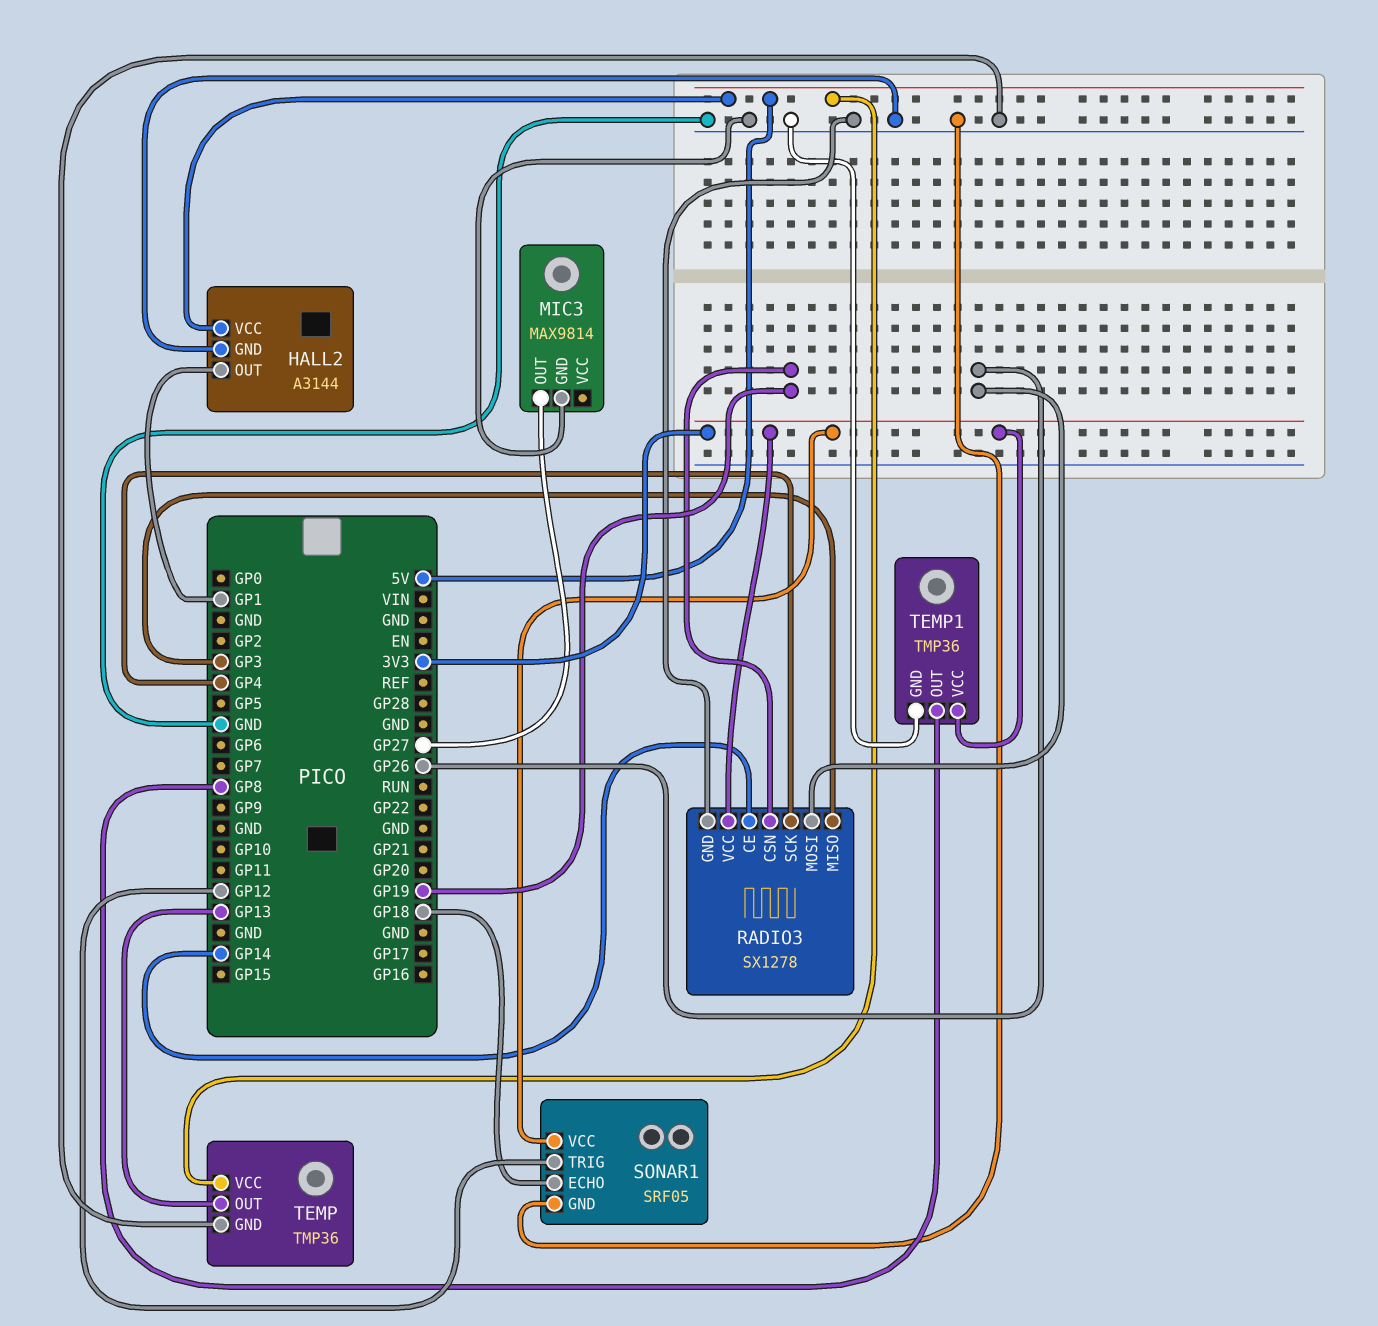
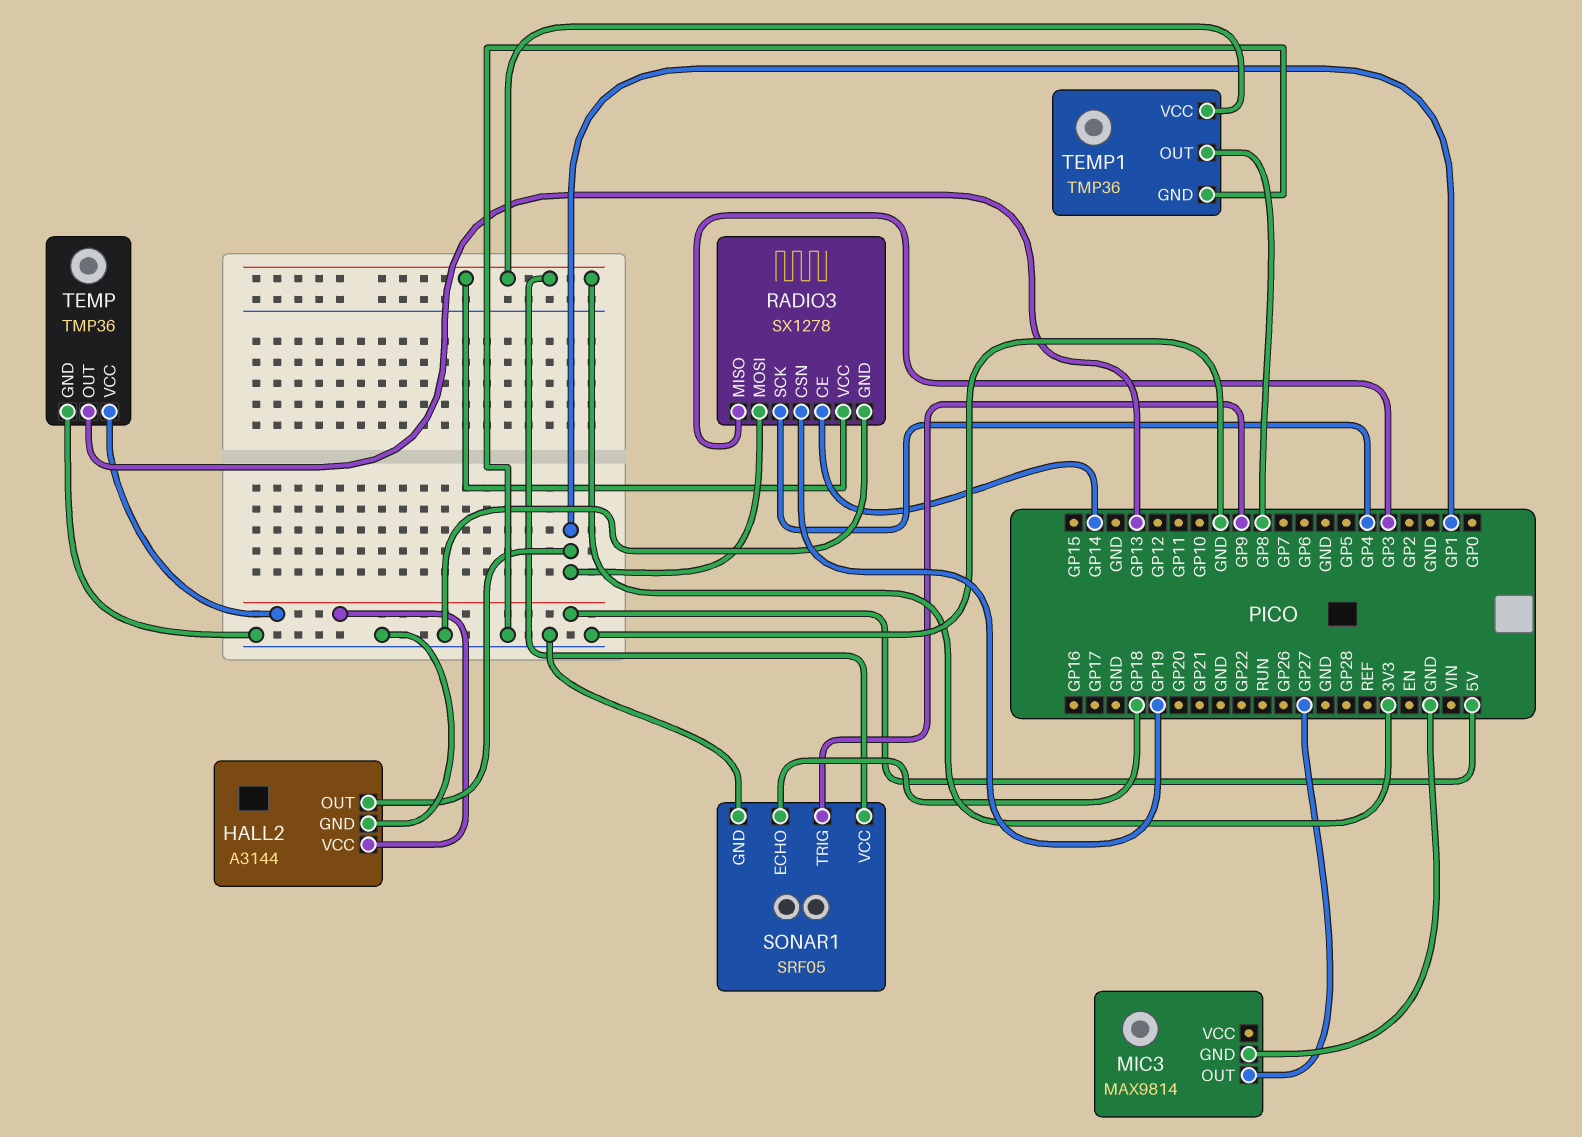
RADIO3 pin MOSI: GP26 -> GP1
SONAR1 pin TRIG: GP12 -> GP9

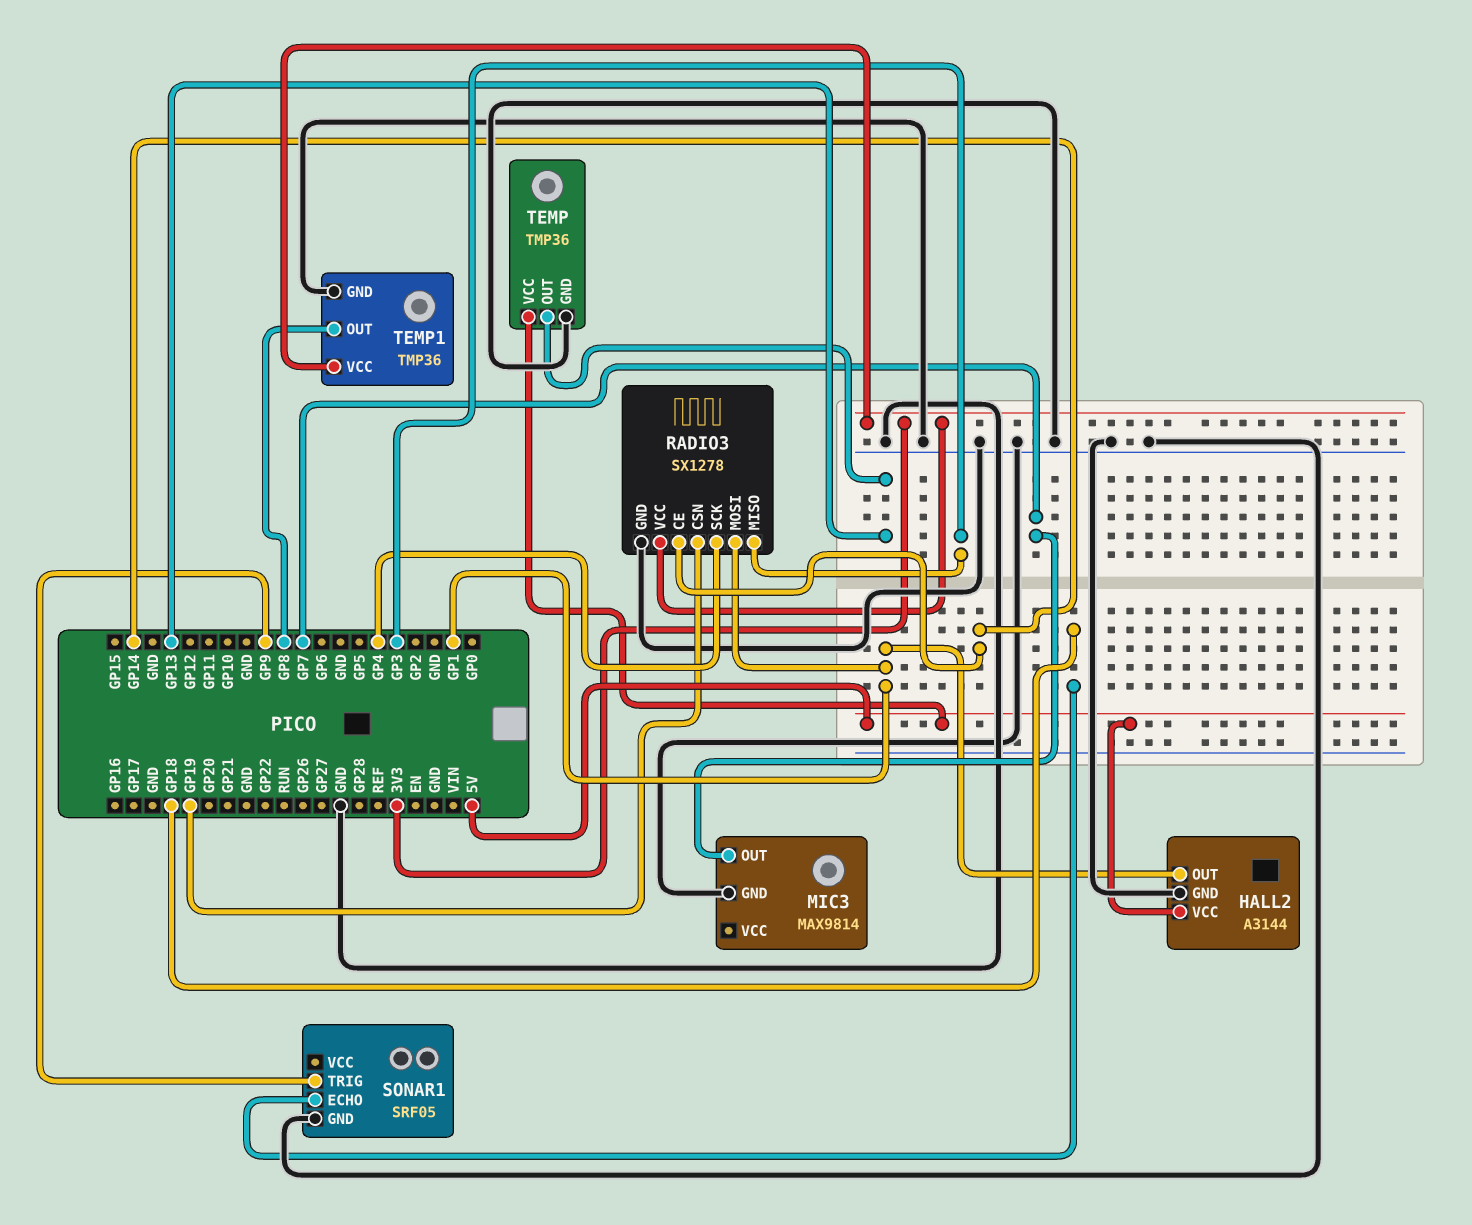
MIC3 pin OUT: GP27 -> GP7
SONAR1 pin VCC: 3V3 -> none

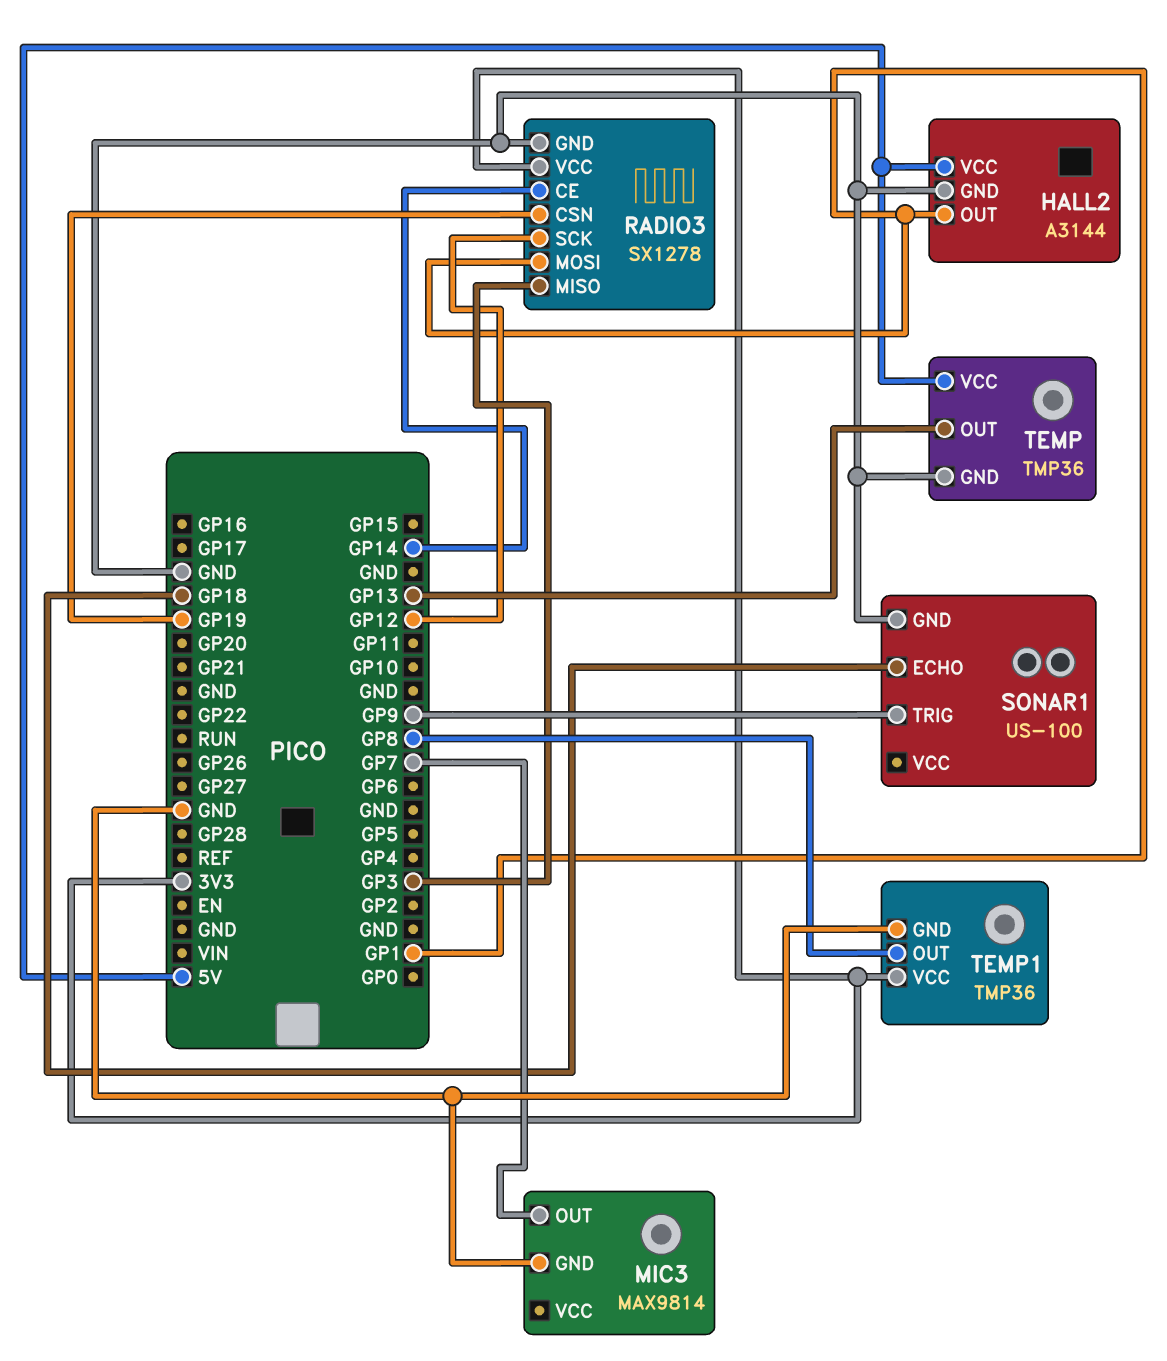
RADIO3 pin SCK: GP4 -> GP12
SONAR1: SRF05 -> US-100

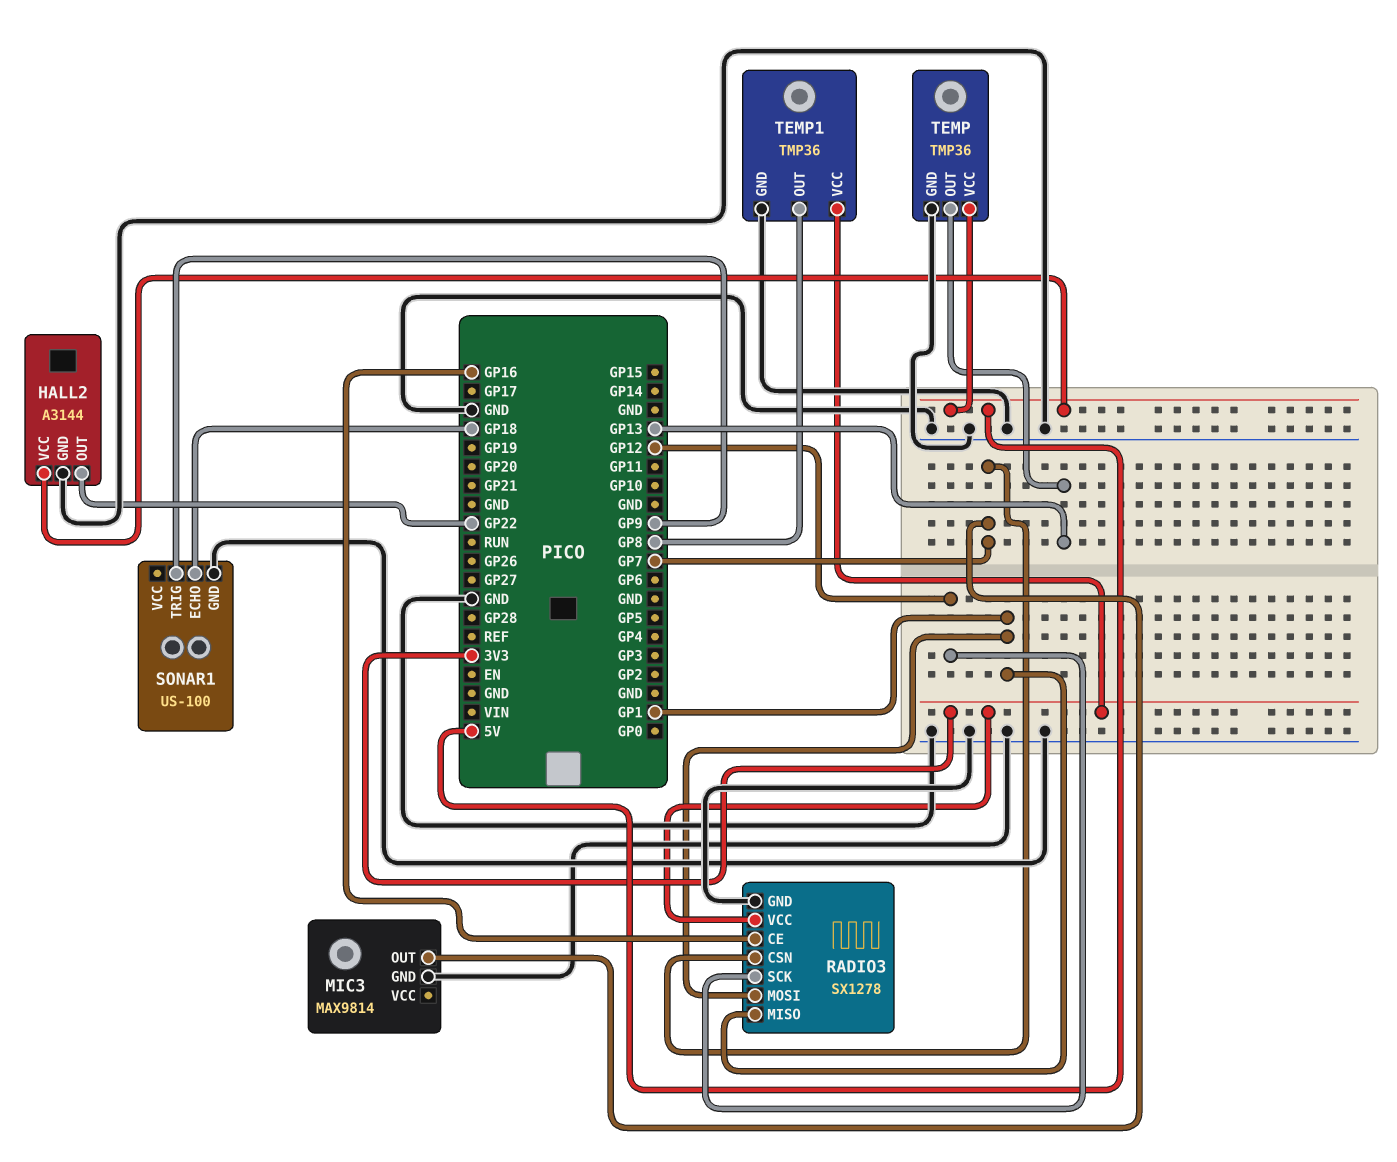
HALL2 pin OUT: GP1 -> GP22
RADIO3 pin CE: GP14 -> GP16
RADIO3 pin CSN: GP19 -> GP7
RADIO3 pin MISO: GP3 -> GP1

